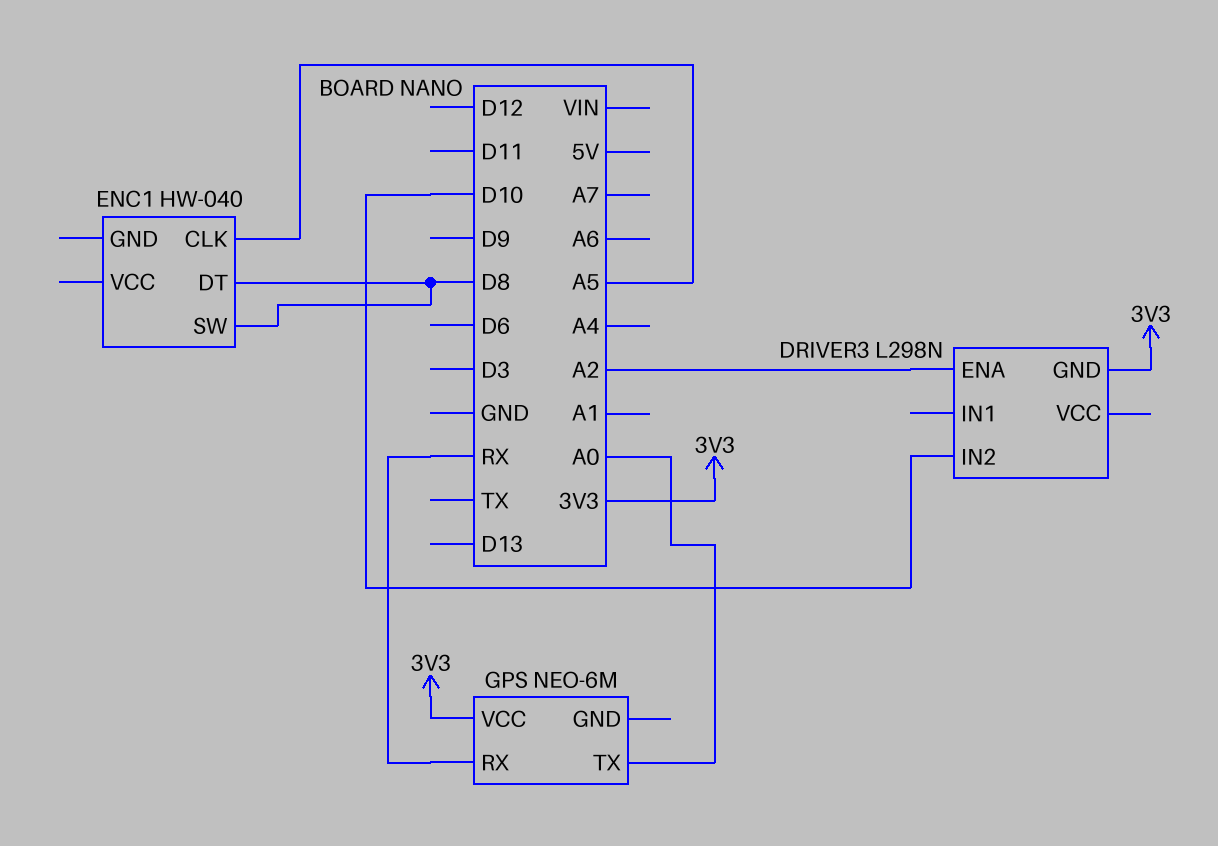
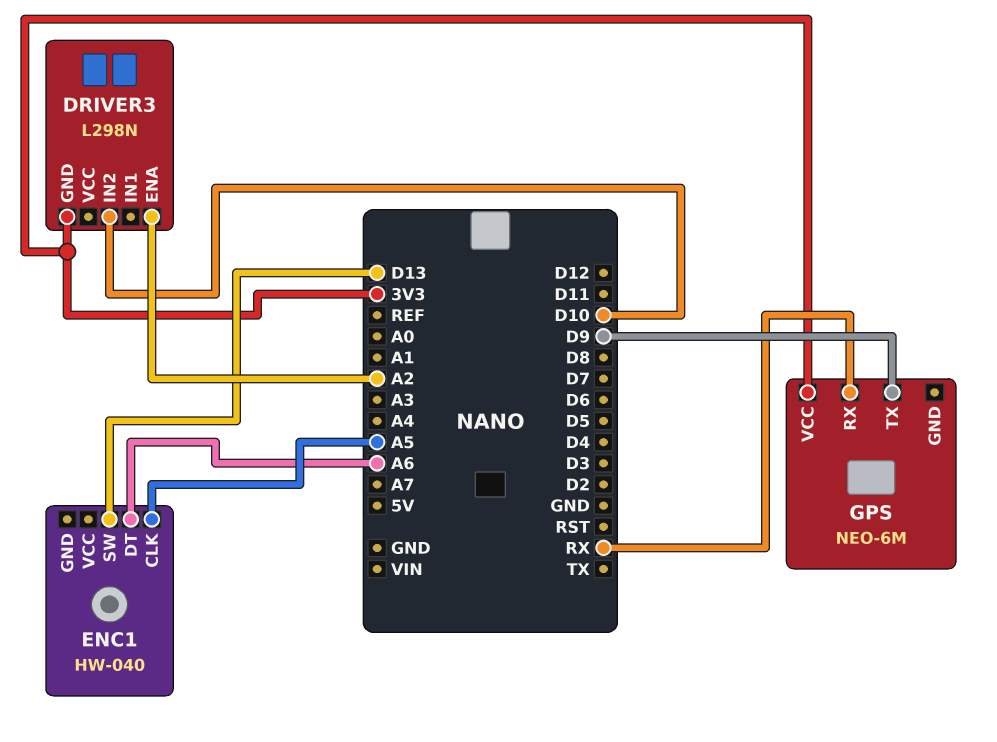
ENC1 pin DT: D8 -> A6
ENC1 pin SW: D8 -> D13
GPS pin TX: A0 -> D9

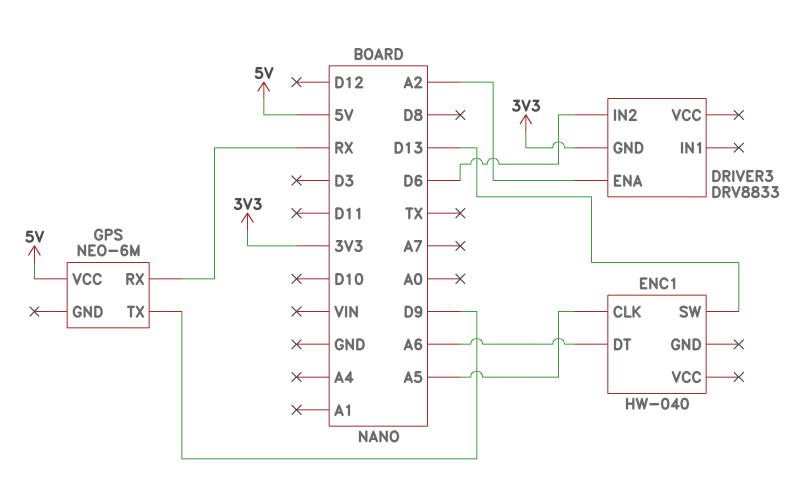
DRIVER3: L298N -> DRV8833
DRIVER3 pin IN2: D10 -> D6
GPS pin VCC: 3V3 -> 5V

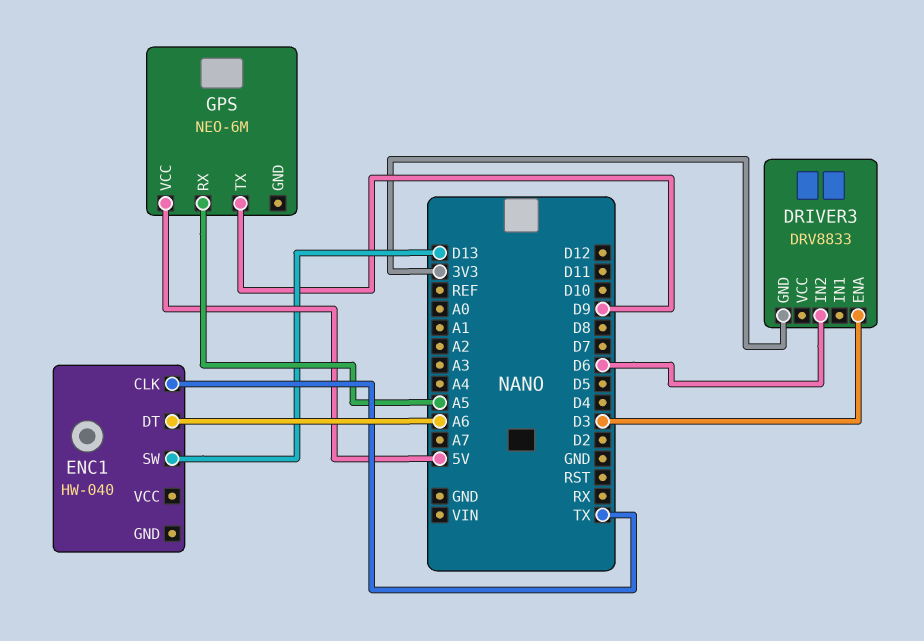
DRIVER3 pin ENA: A2 -> D3
ENC1 pin CLK: A5 -> TX
GPS pin RX: RX -> A5

